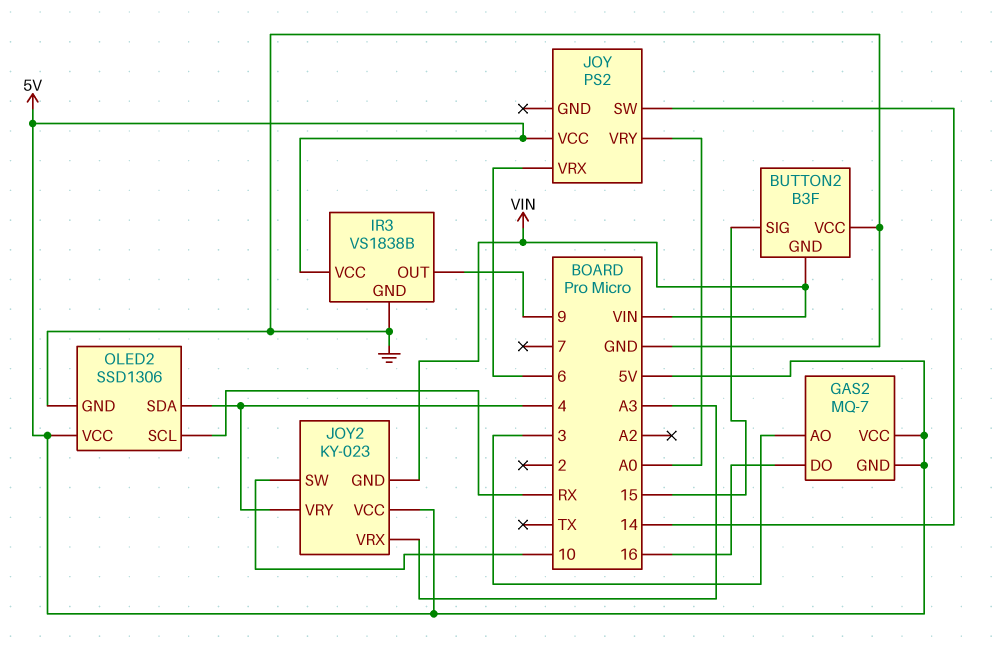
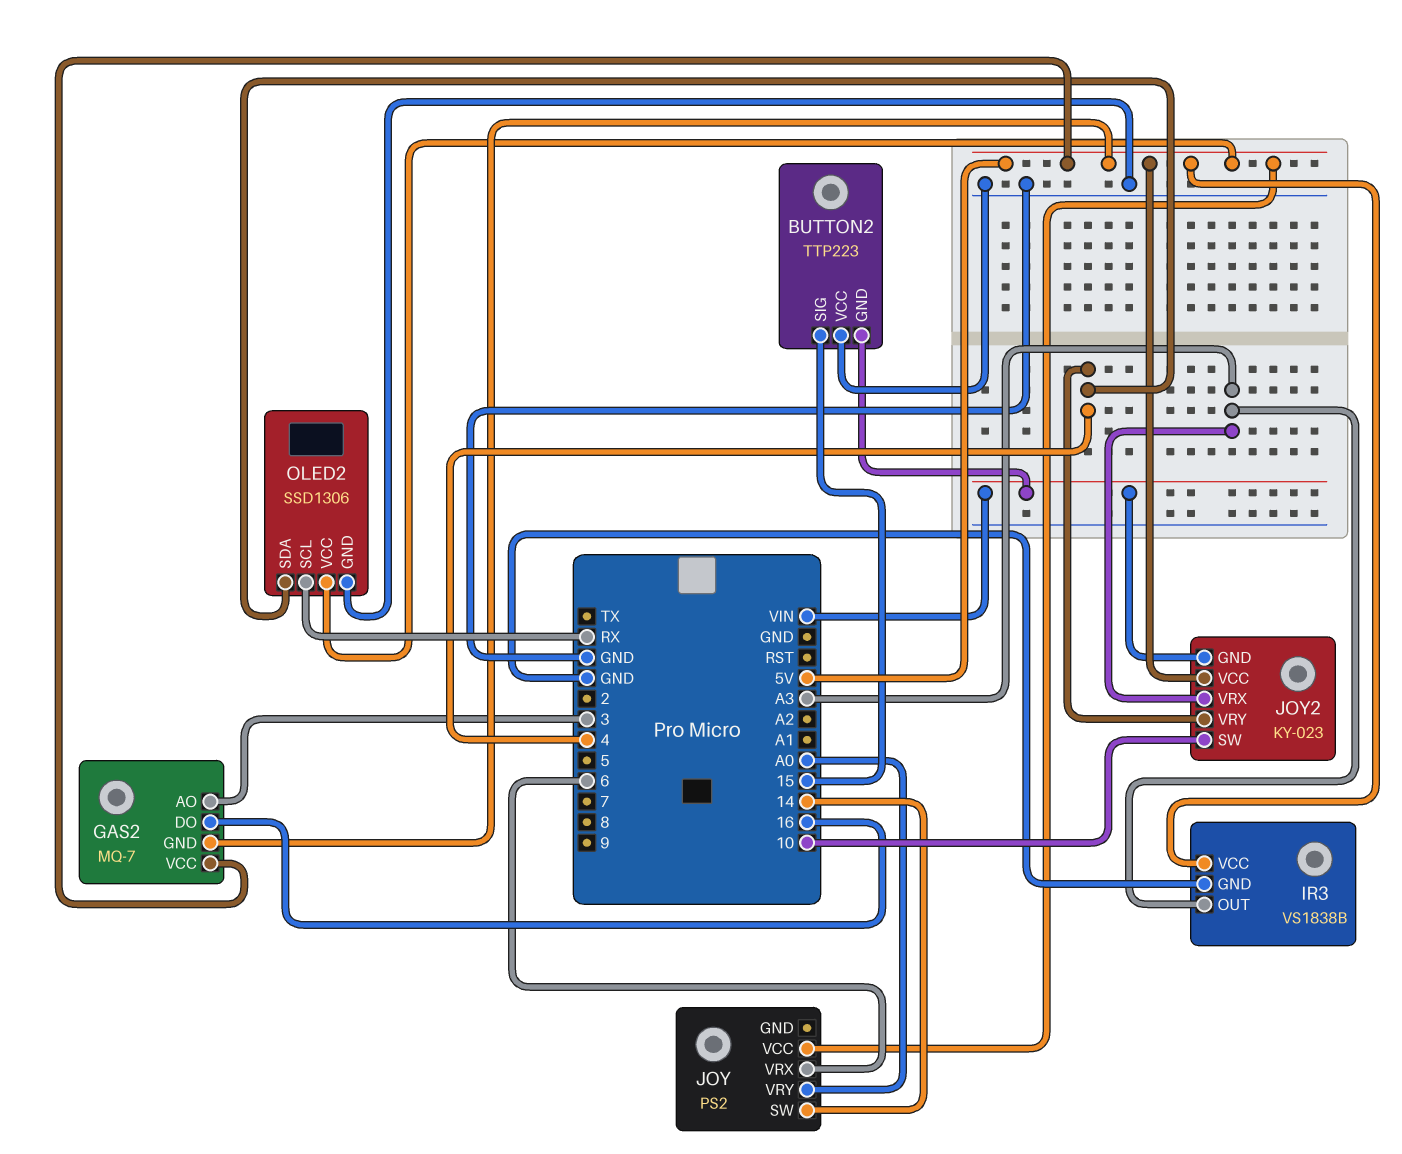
BUTTON2: B3F -> TTP223
IR3 pin OUT: 9 -> A3

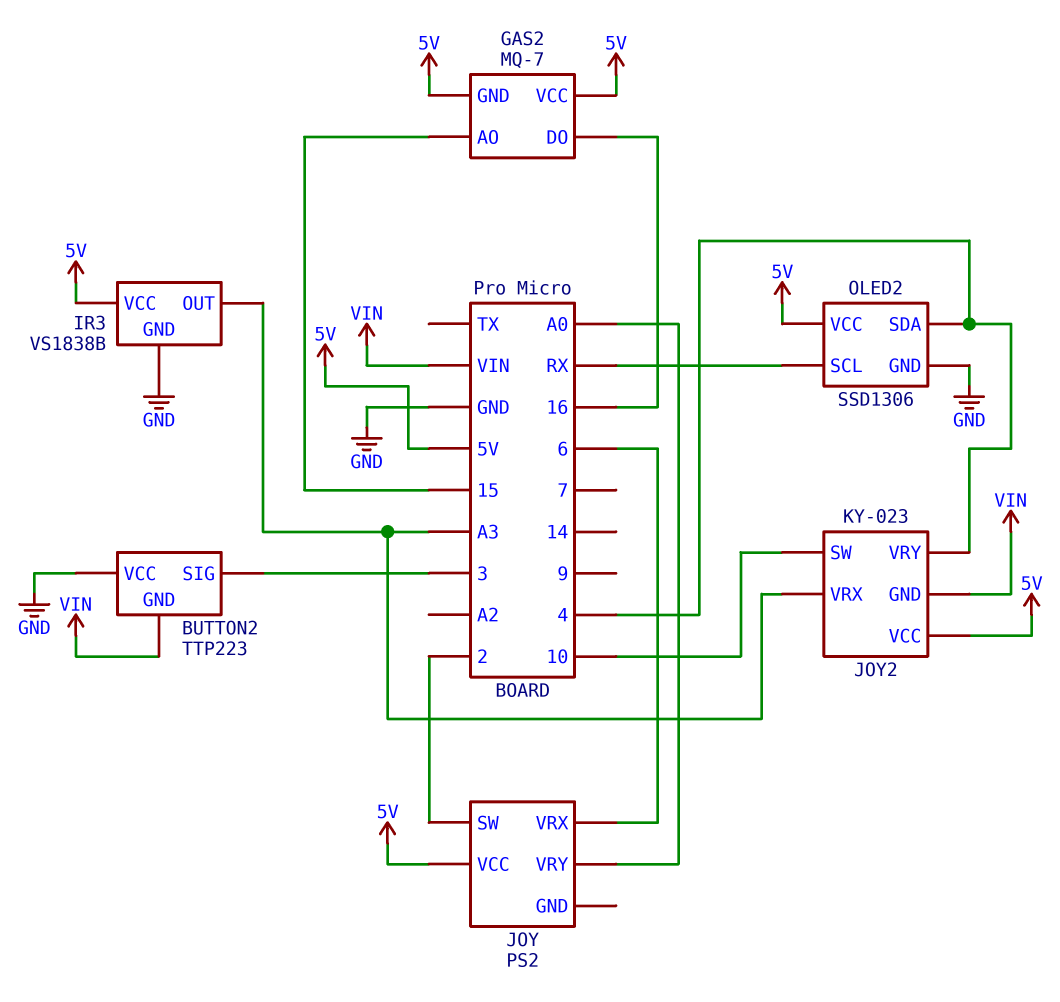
BUTTON2 pin SIG: 15 -> 3
GAS2 pin AO: 3 -> 15
JOY pin SW: 14 -> 2

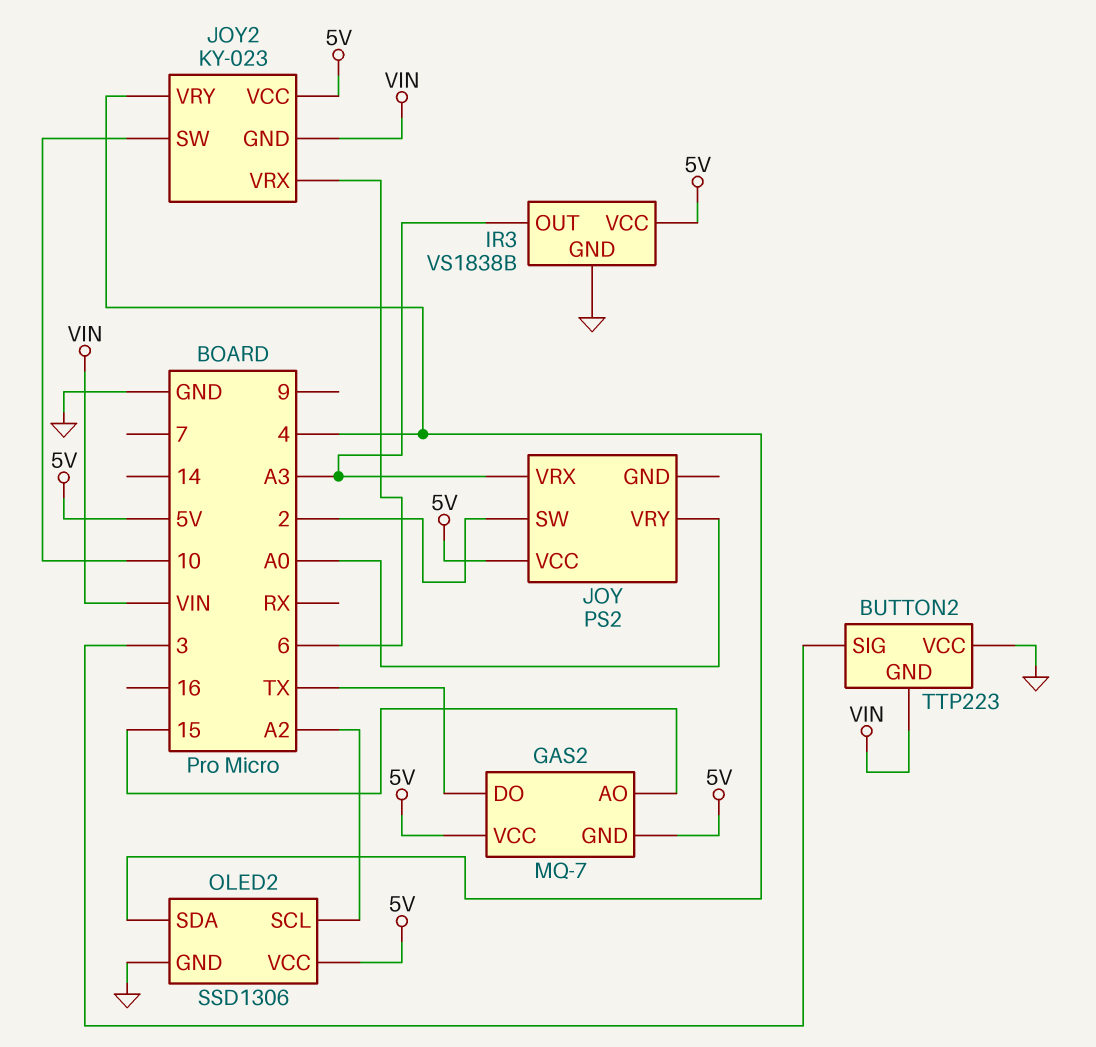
GAS2 pin DO: 16 -> TX
JOY pin VRX: 6 -> A3
JOY2 pin VRX: A3 -> 6
OLED2 pin SCL: RX -> A2

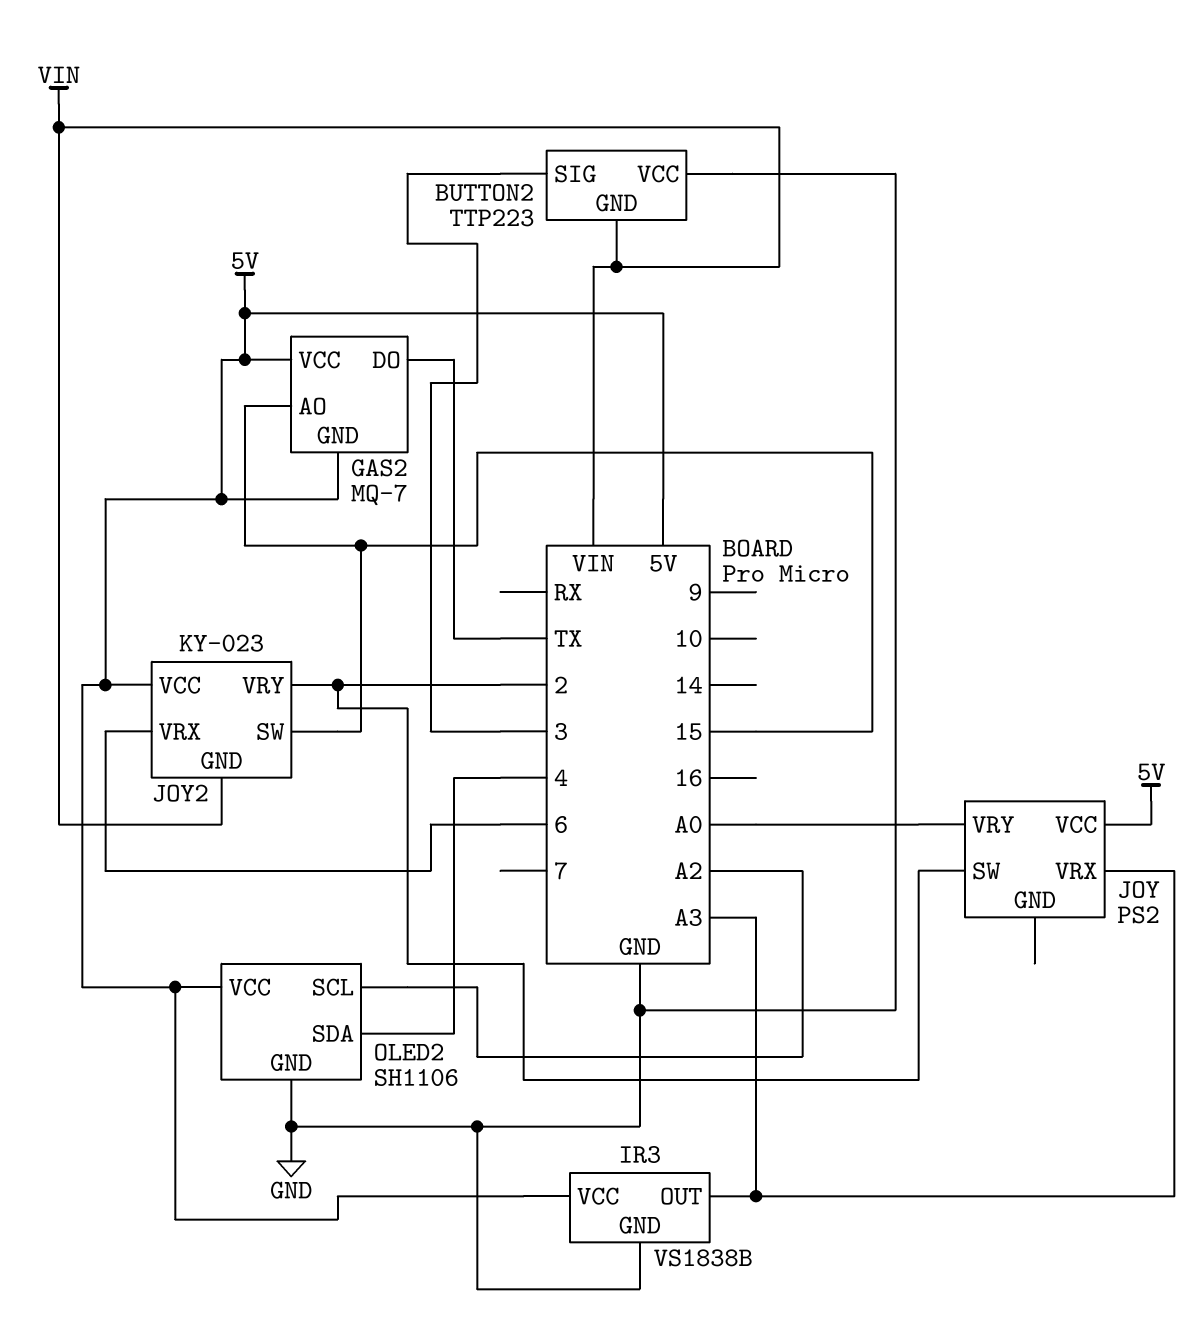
JOY2 pin SW: 10 -> 15
JOY2 pin VRY: 4 -> 2
OLED2: SSD1306 -> SH1106

